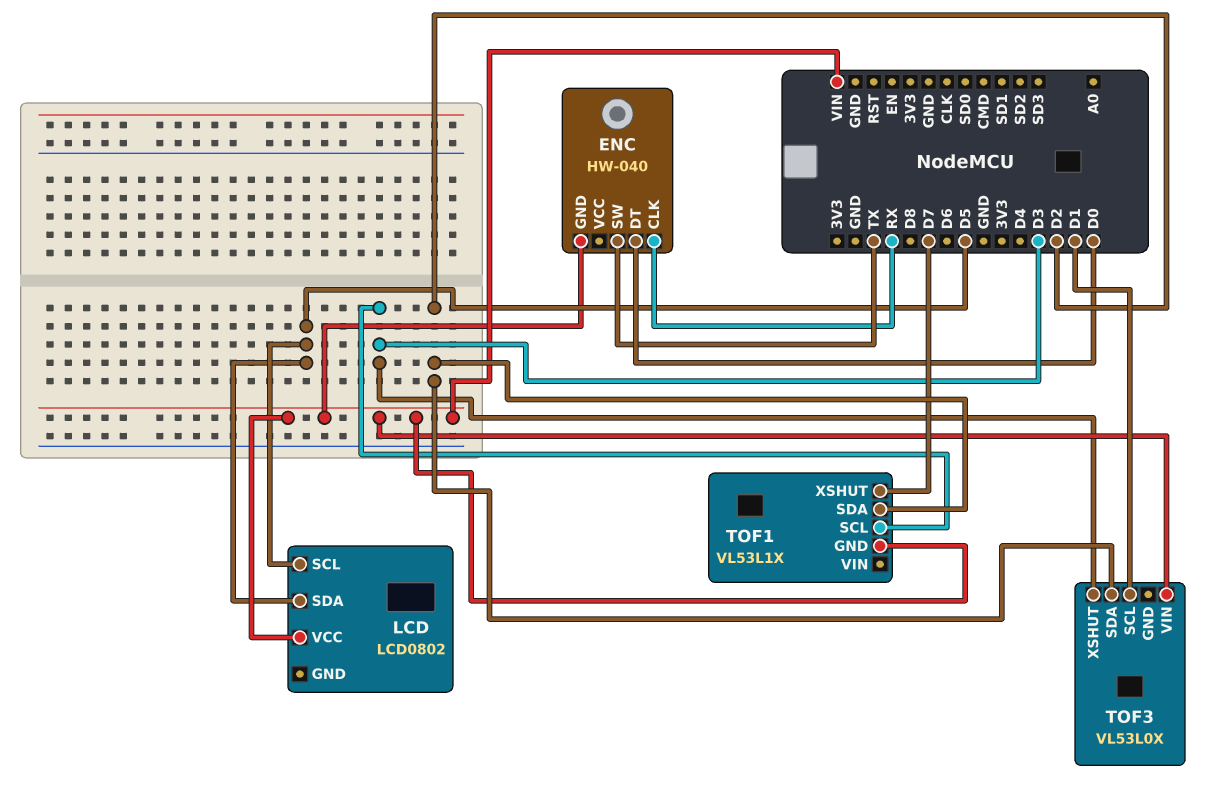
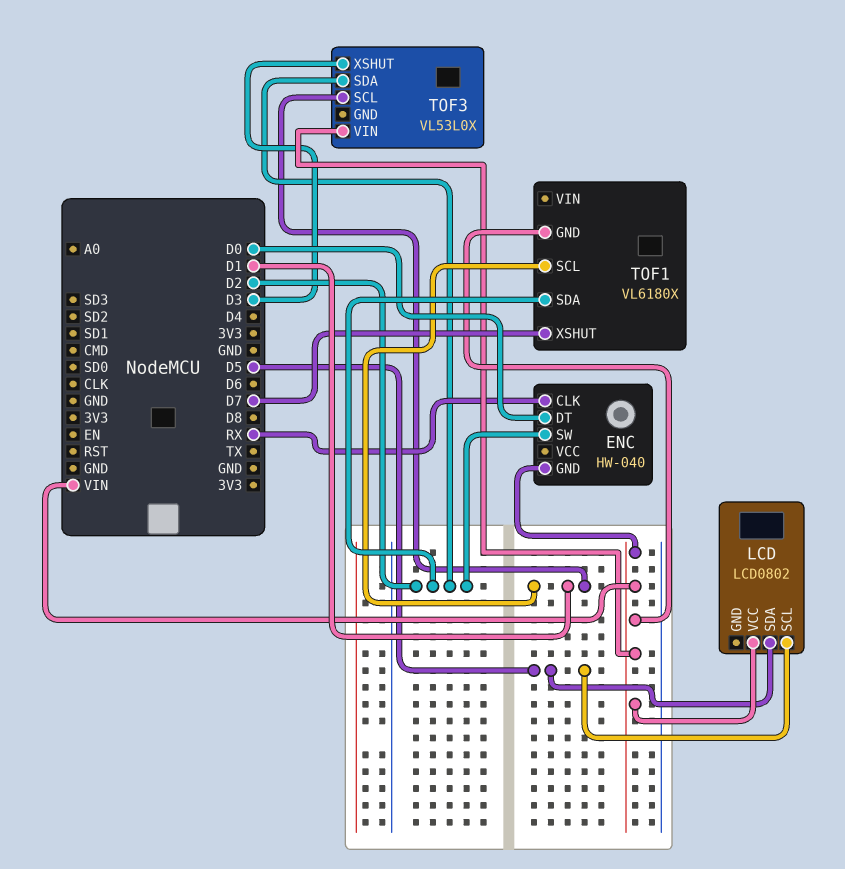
ENC pin SW: TX -> D2
TOF1: VL53L1X -> VL6180X
TOF1 pin SCL: D3 -> D1

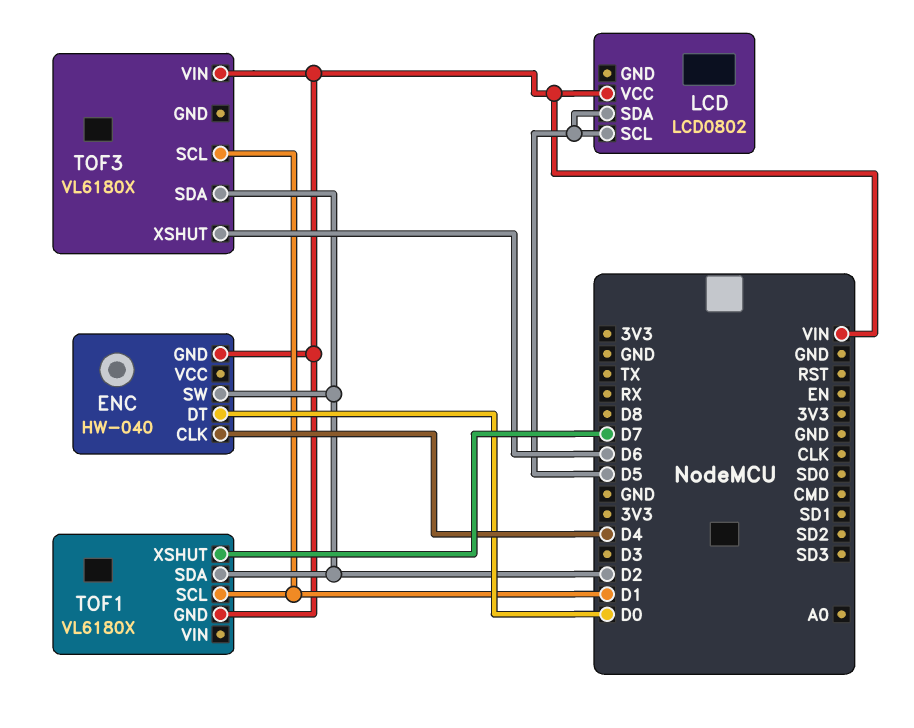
ENC pin CLK: RX -> D4
TOF3: VL53L0X -> VL6180X
TOF3 pin XSHUT: D3 -> D6

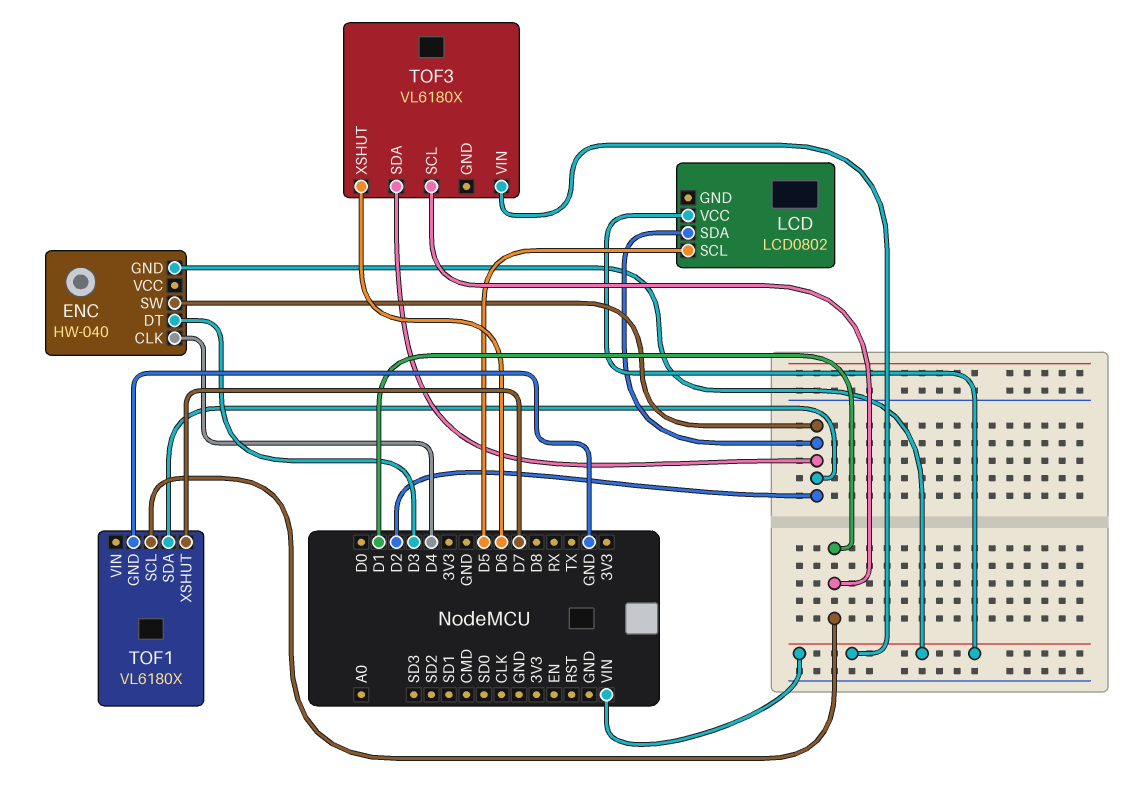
ENC pin DT: D0 -> D3
LCD pin SDA: D5 -> D2
TOF1 pin GND: VIN -> GND

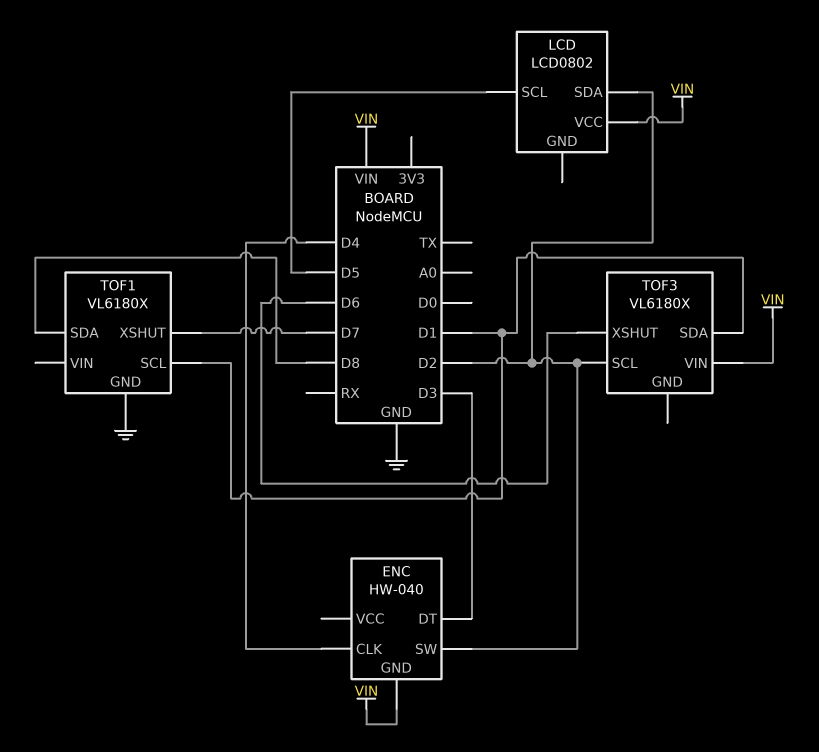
TOF1 pin SDA: D2 -> D8
TOF3 pin SCL: D1 -> D2
TOF3 pin SDA: D2 -> D1

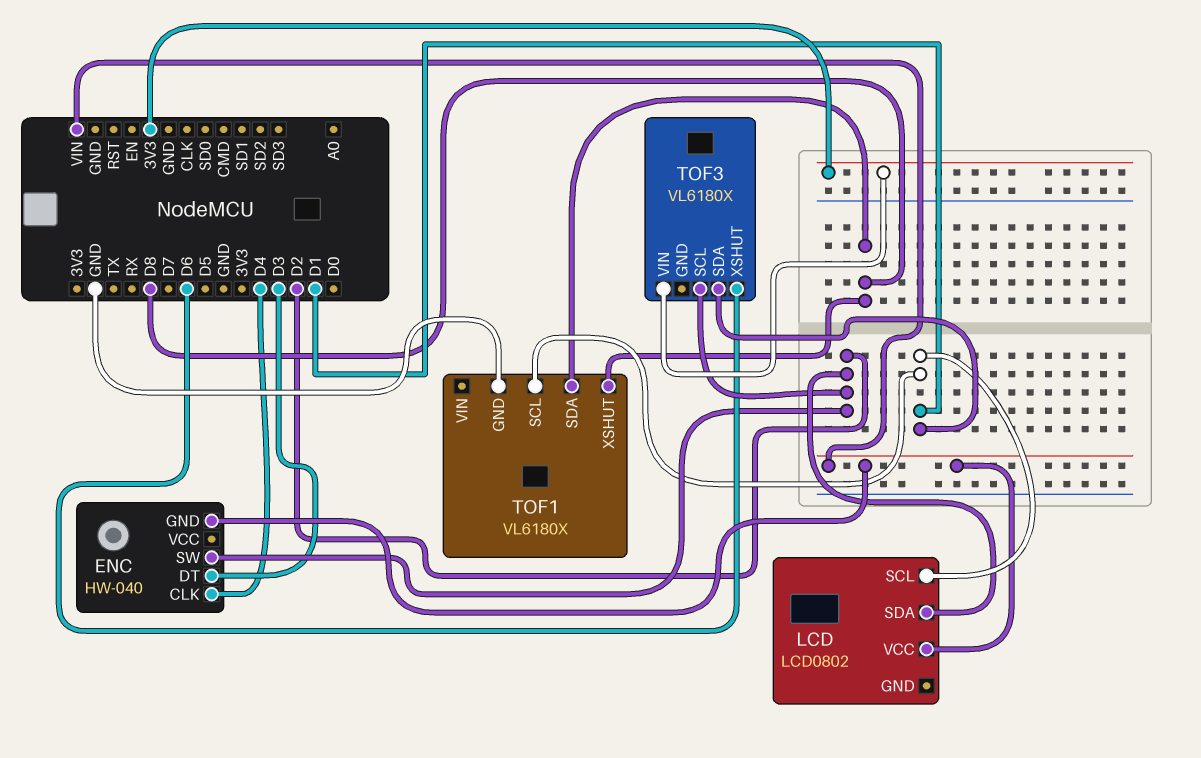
LCD pin SCL: D5 -> D1
TOF1 pin XSHUT: D7 -> D8
TOF3 pin VIN: VIN -> 3V3

